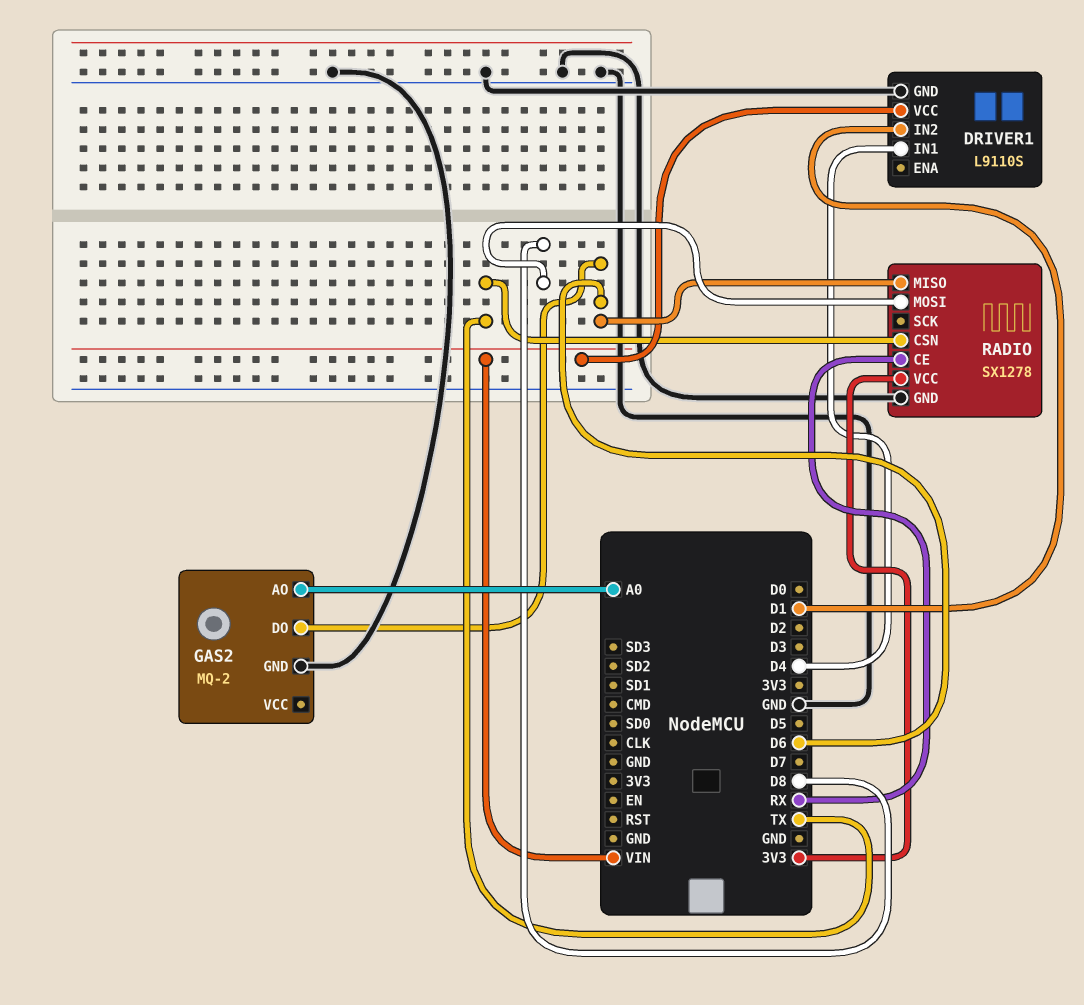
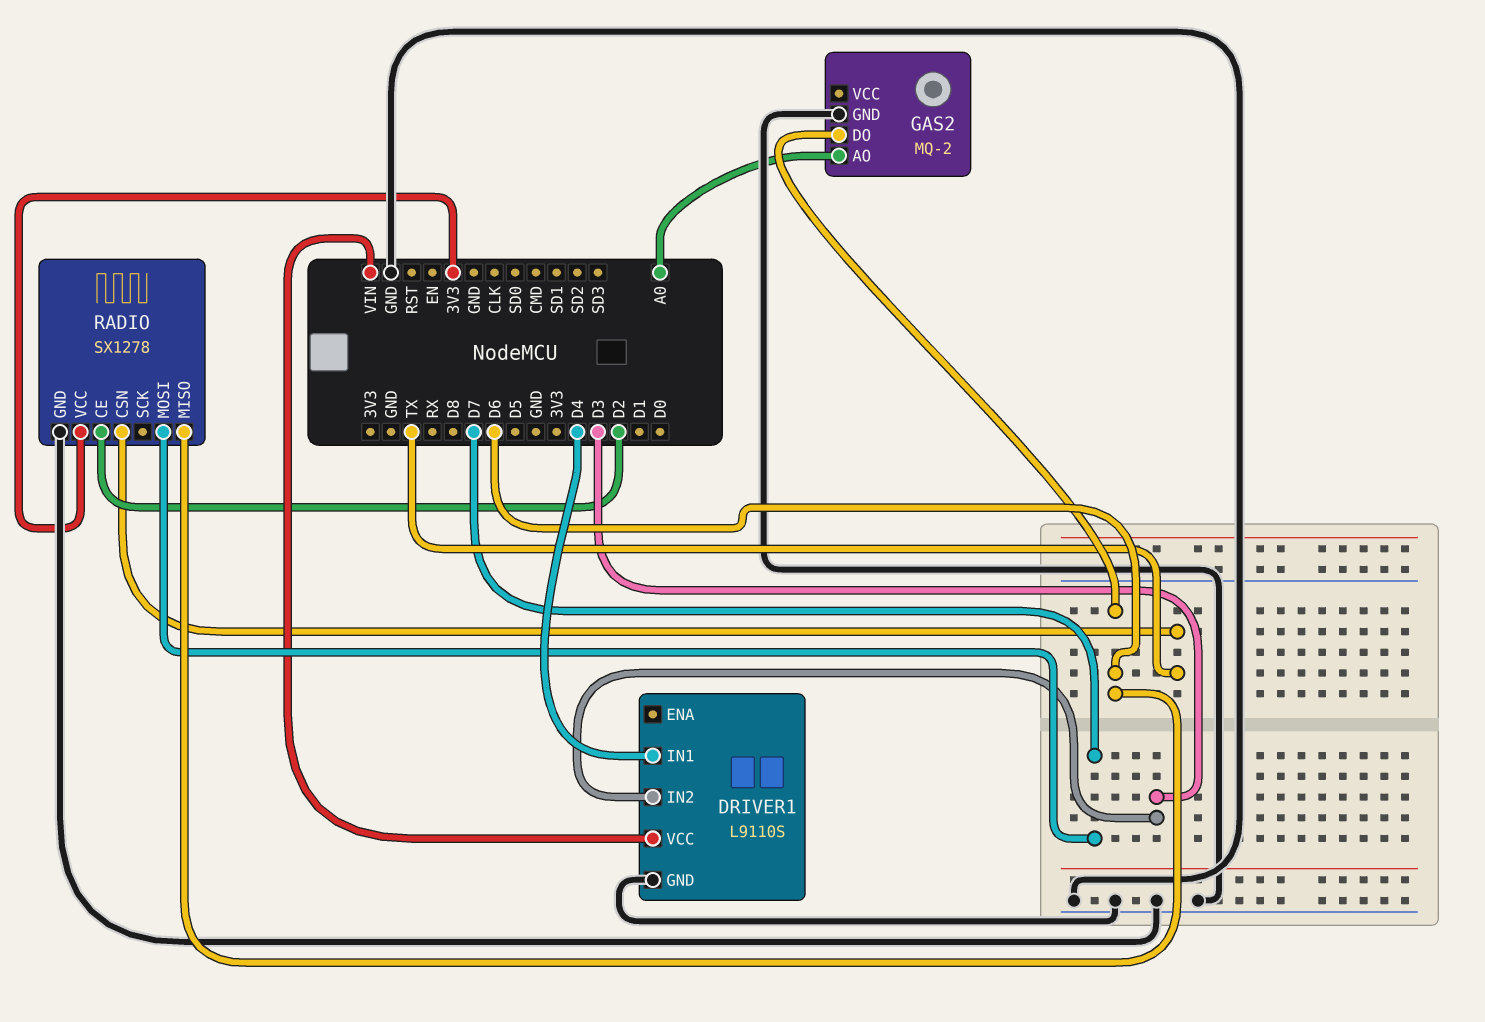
DRIVER1 pin IN2: D1 -> D3
RADIO pin CE: RX -> D2
RADIO pin MOSI: D8 -> D7

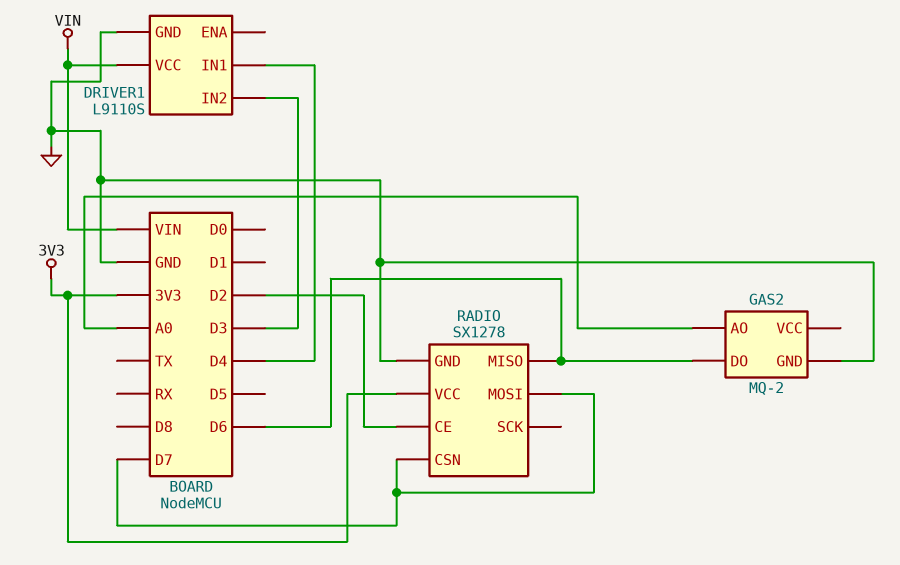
RADIO pin CSN: TX -> D7

